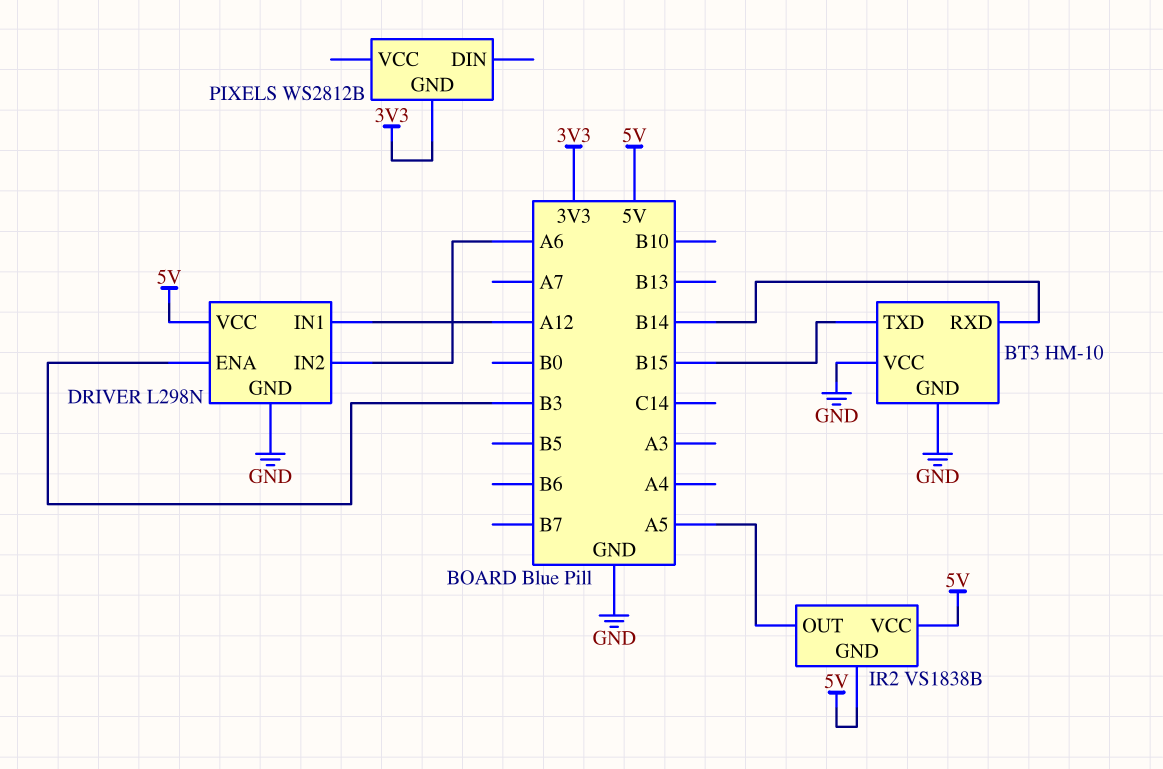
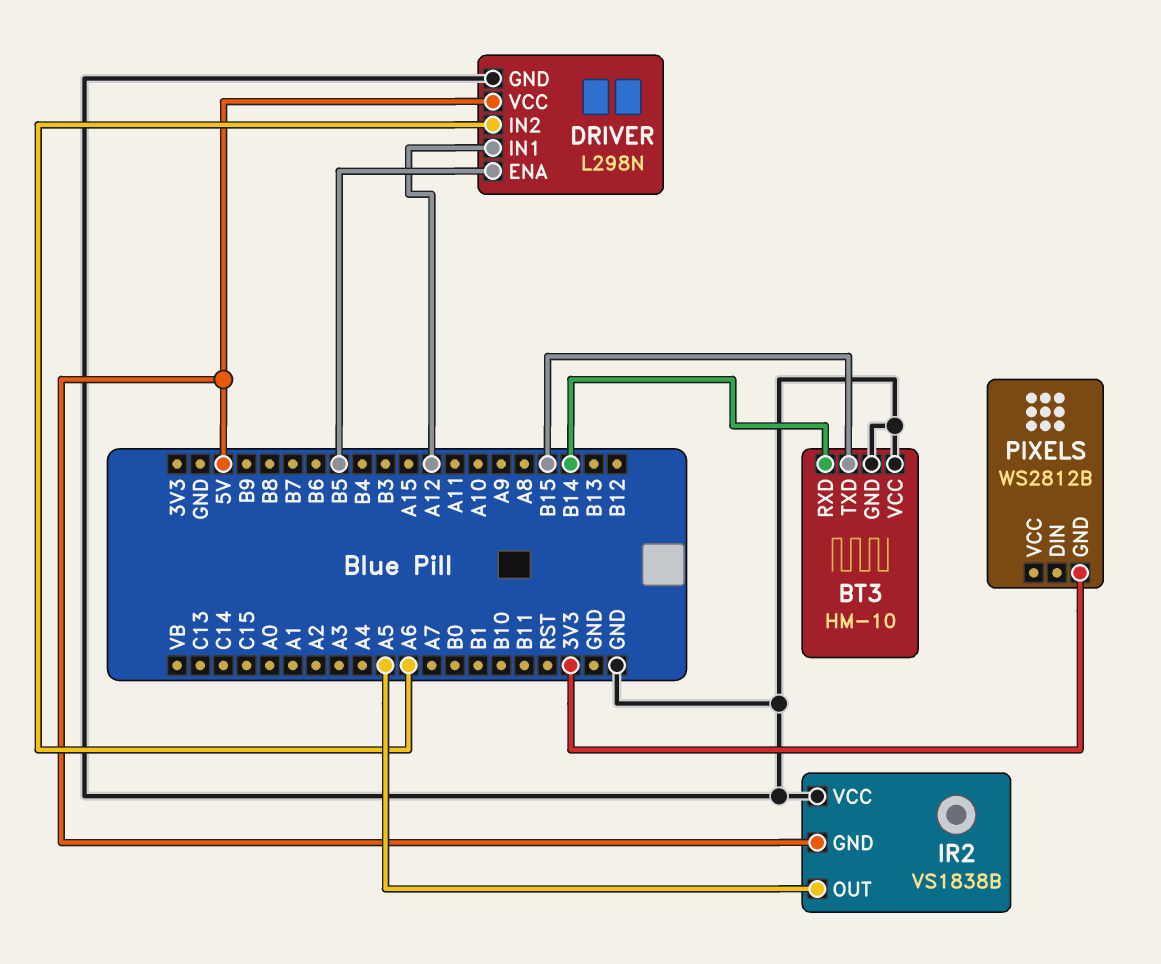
DRIVER pin ENA: B3 -> B5
IR2 pin VCC: 5V -> GND

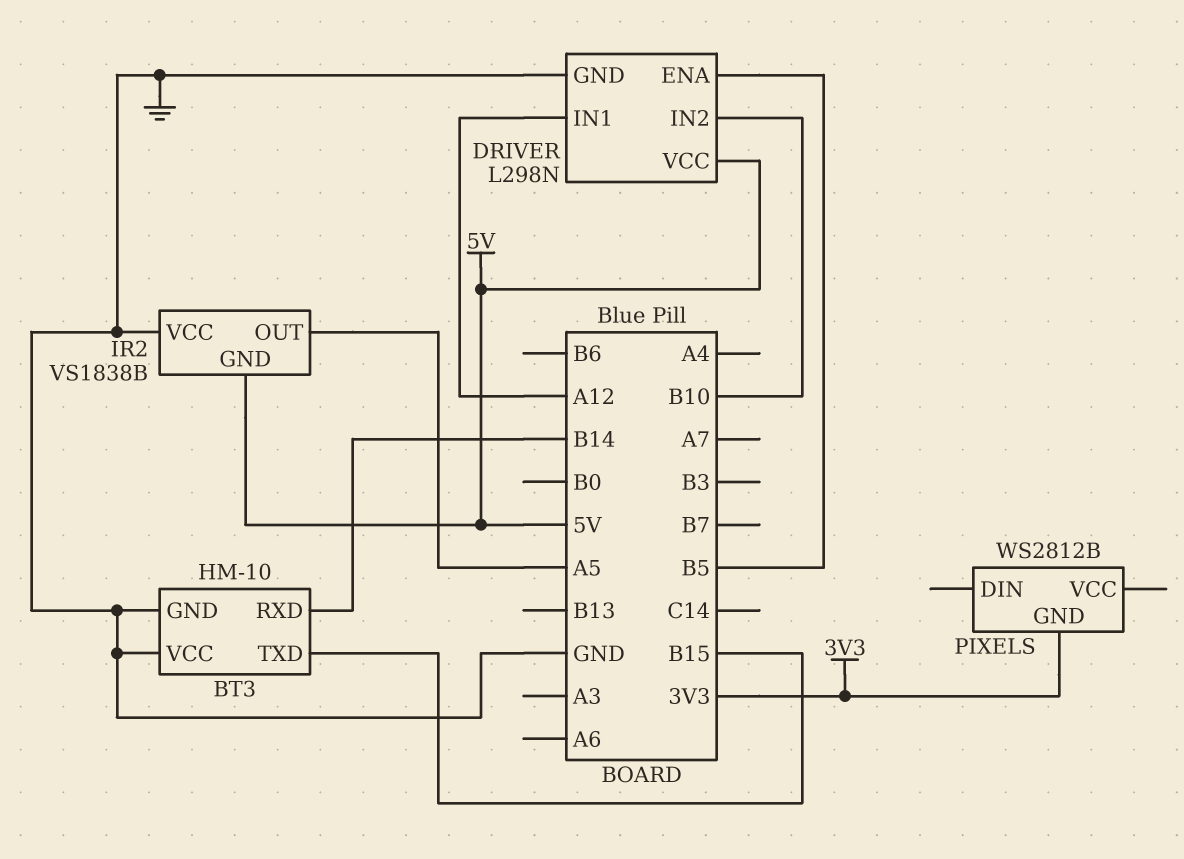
DRIVER pin IN2: A6 -> B10

